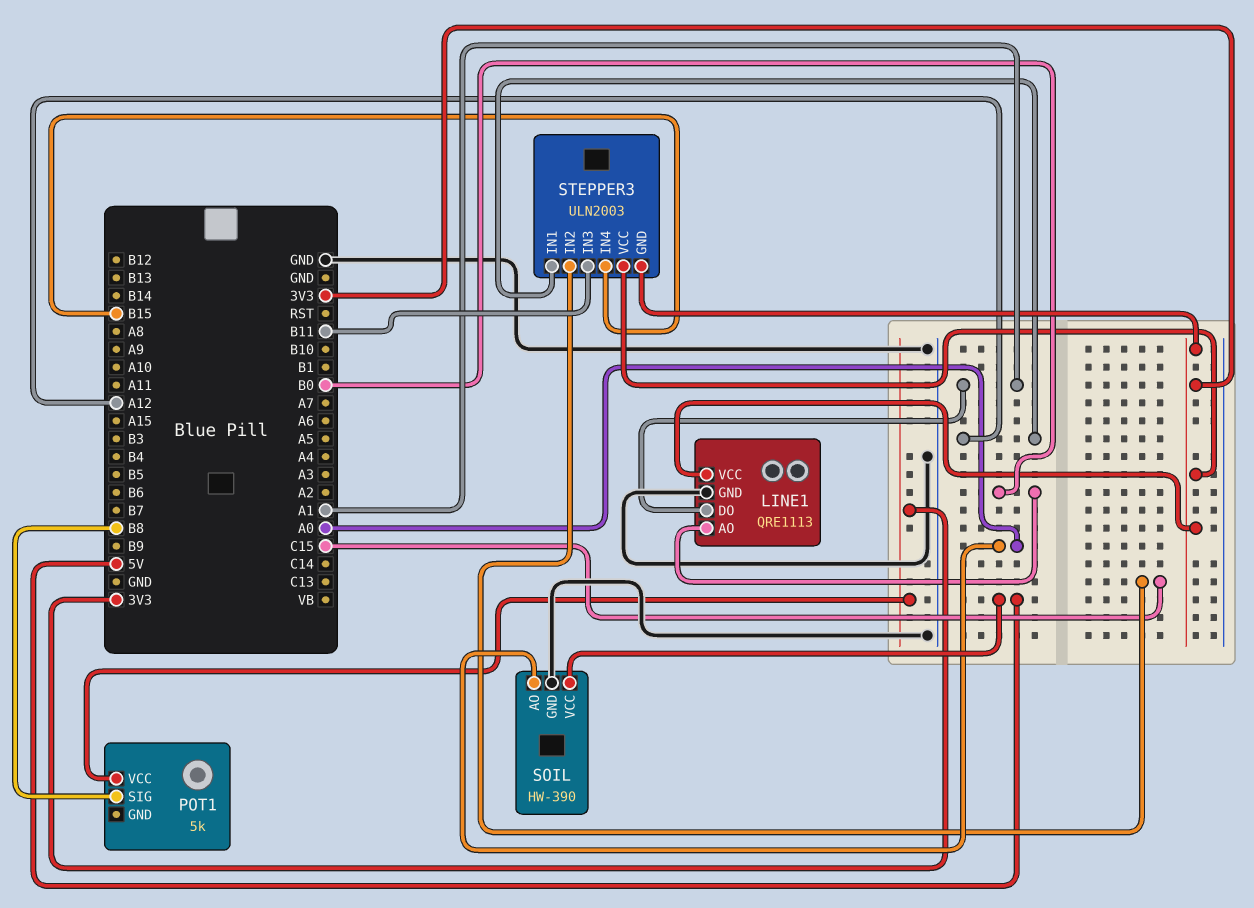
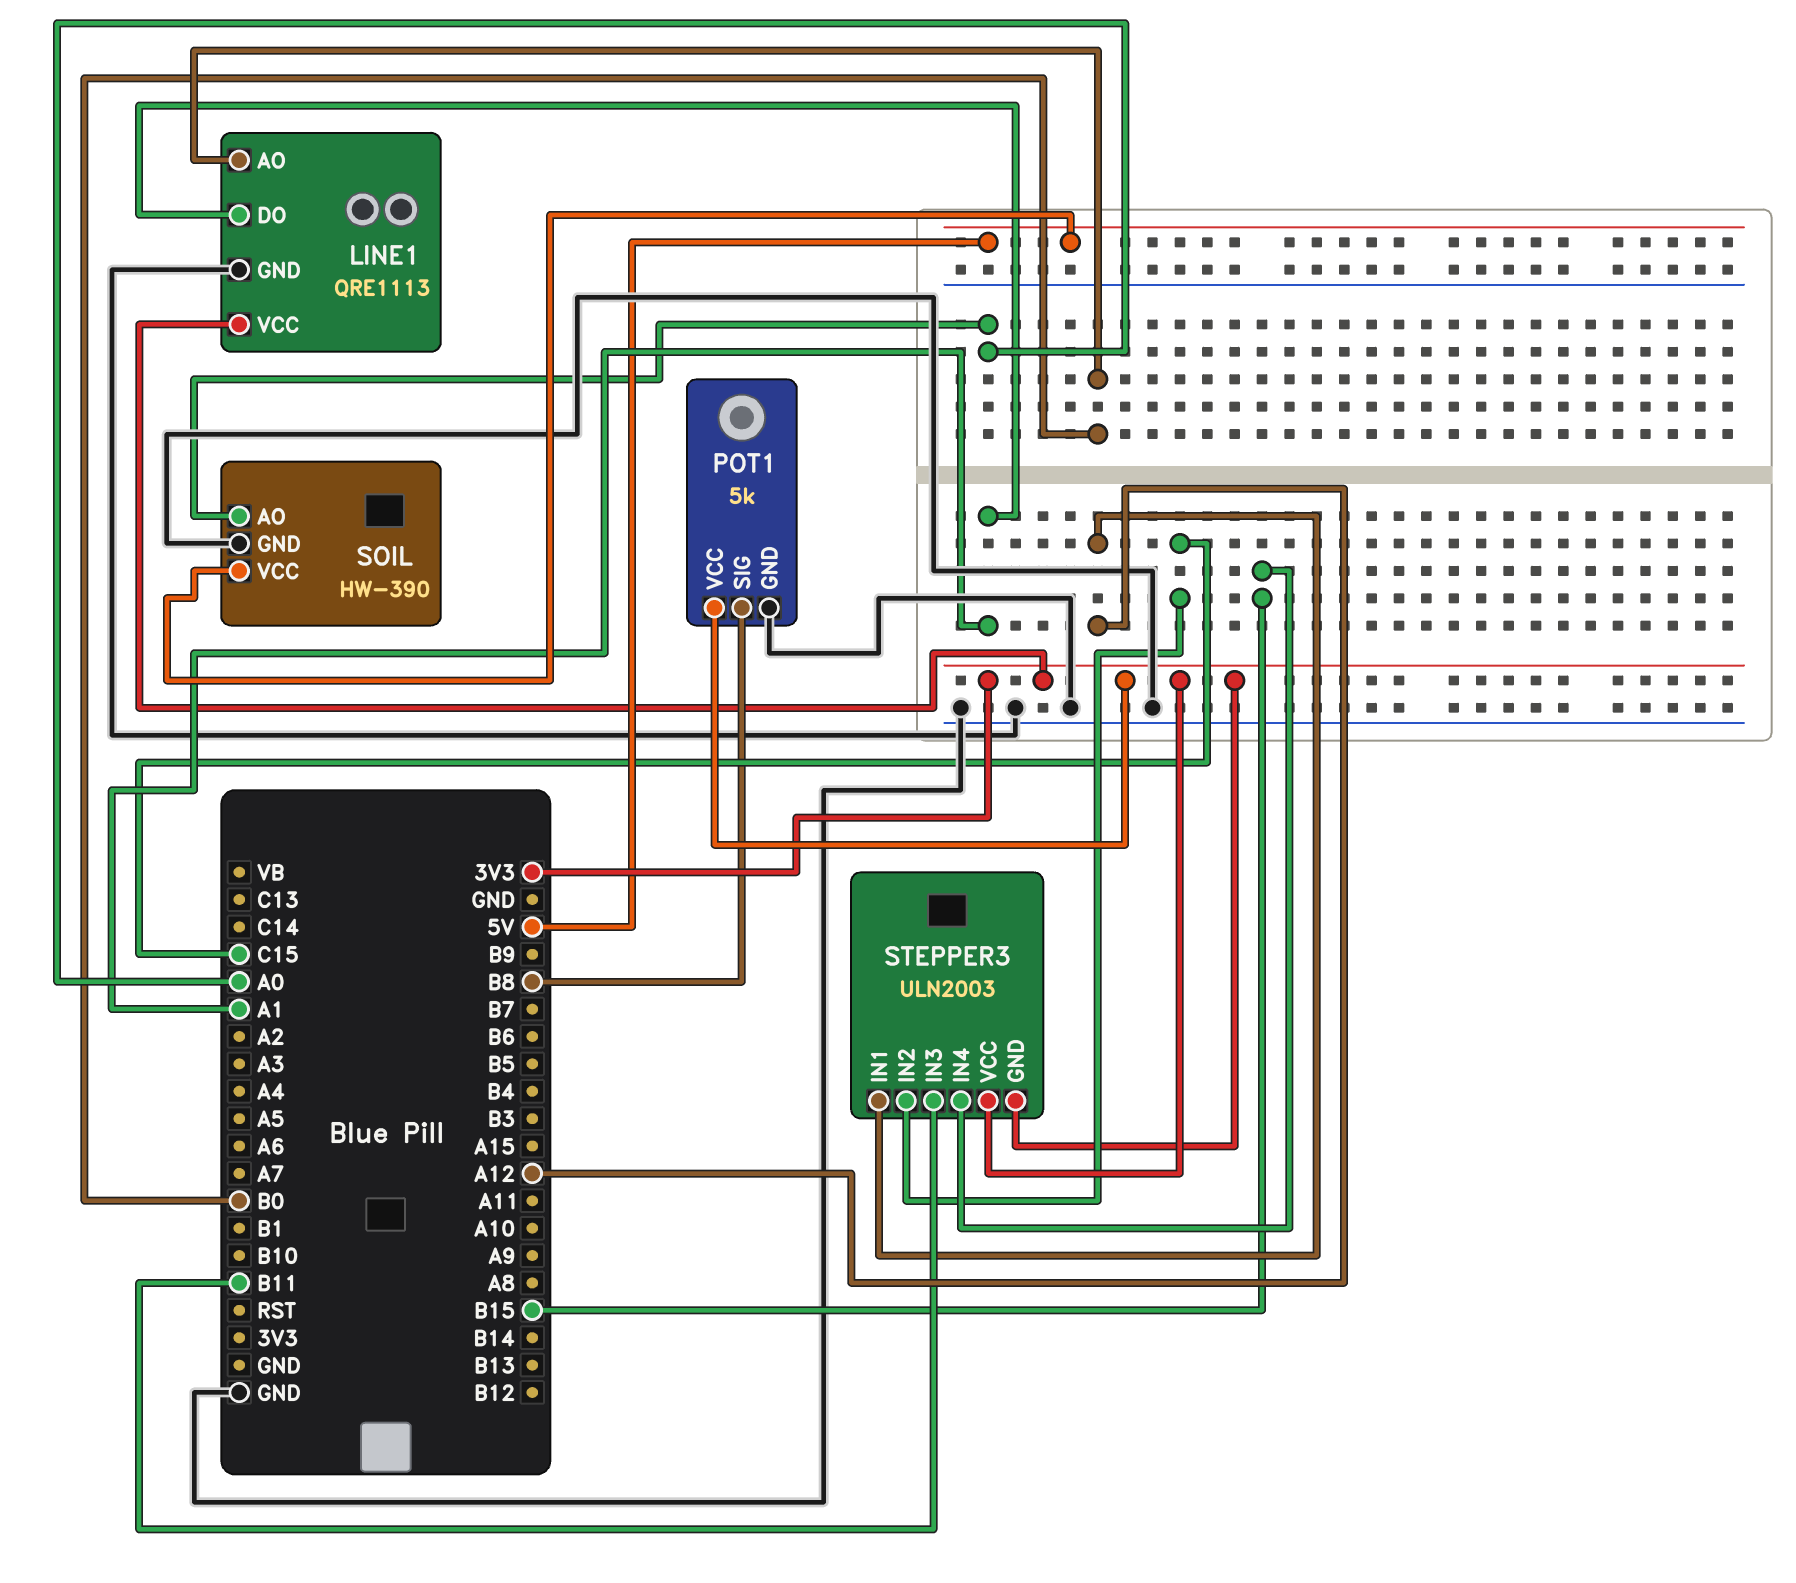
POT1 pin GND: none -> GND

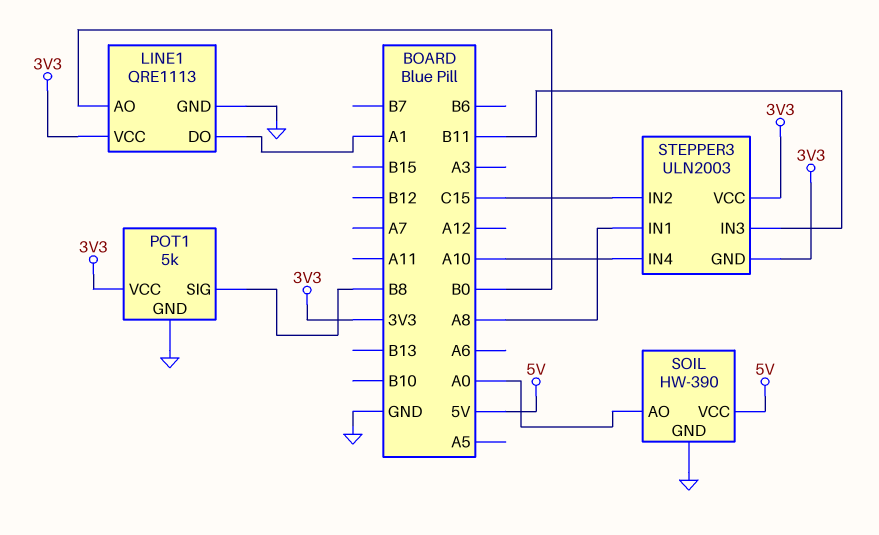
STEPPER3 pin IN1: A12 -> A8
STEPPER3 pin IN4: B15 -> A10

